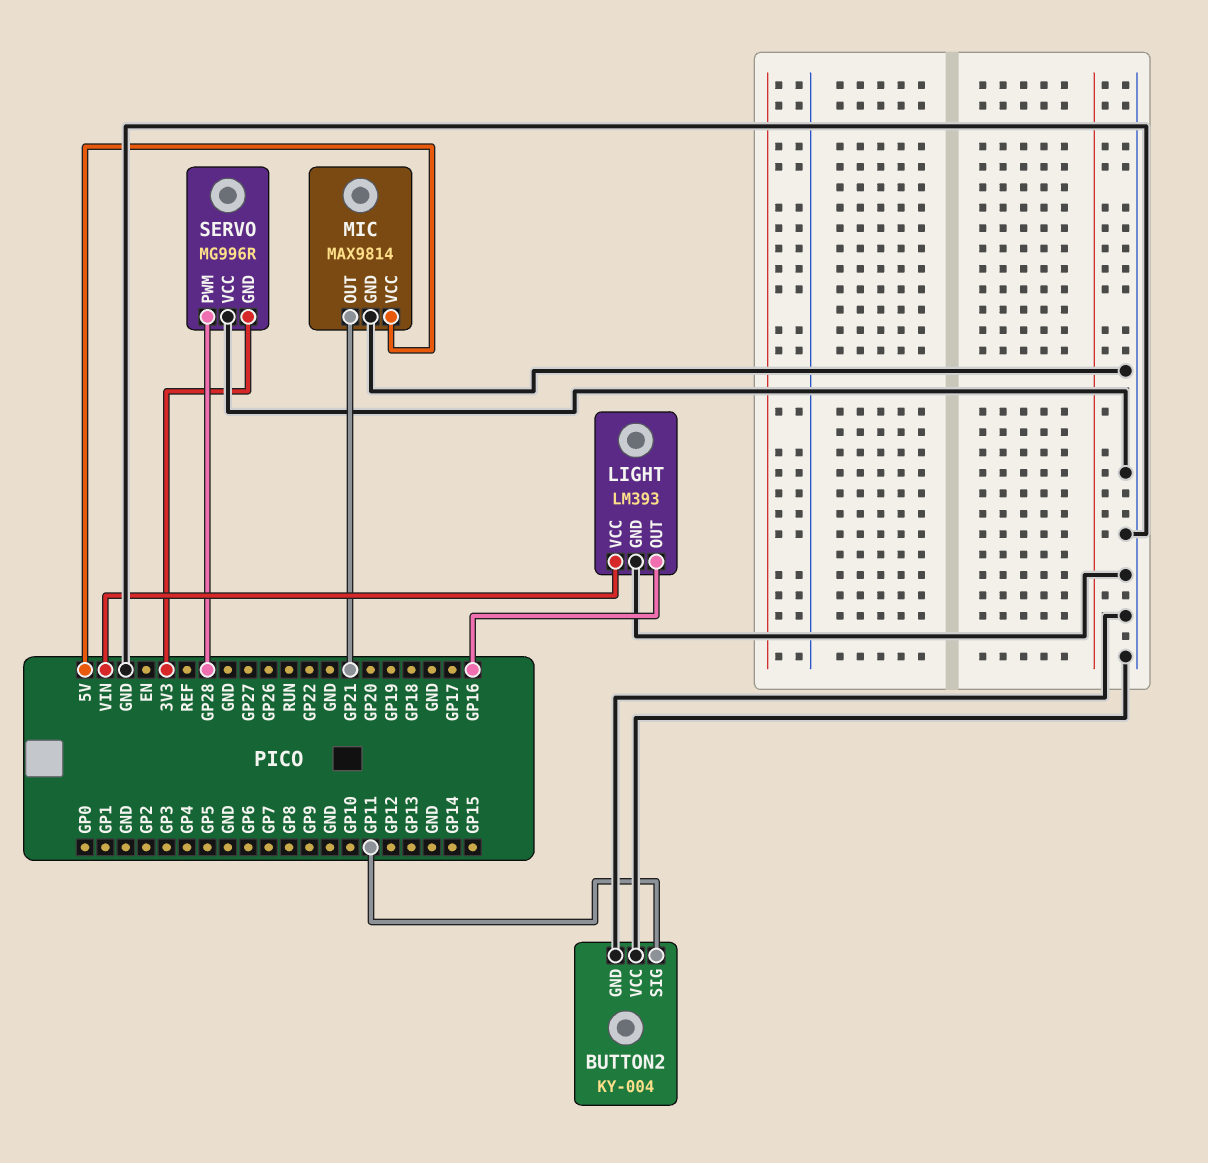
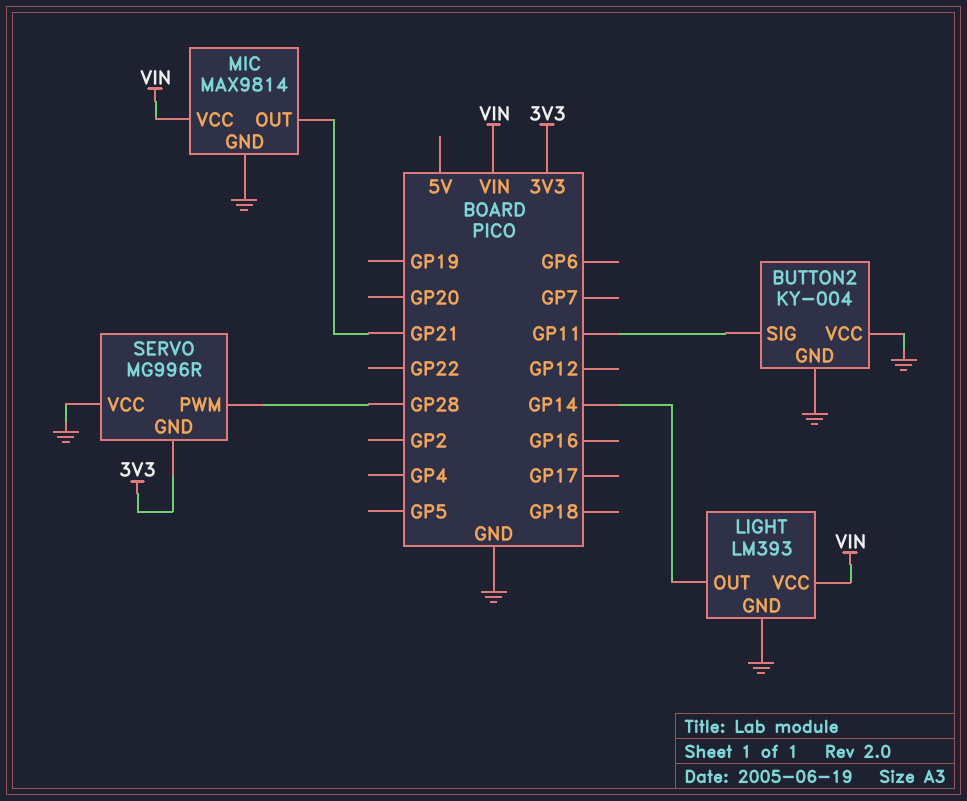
LIGHT pin OUT: GP16 -> GP14
MIC pin VCC: 5V -> VIN

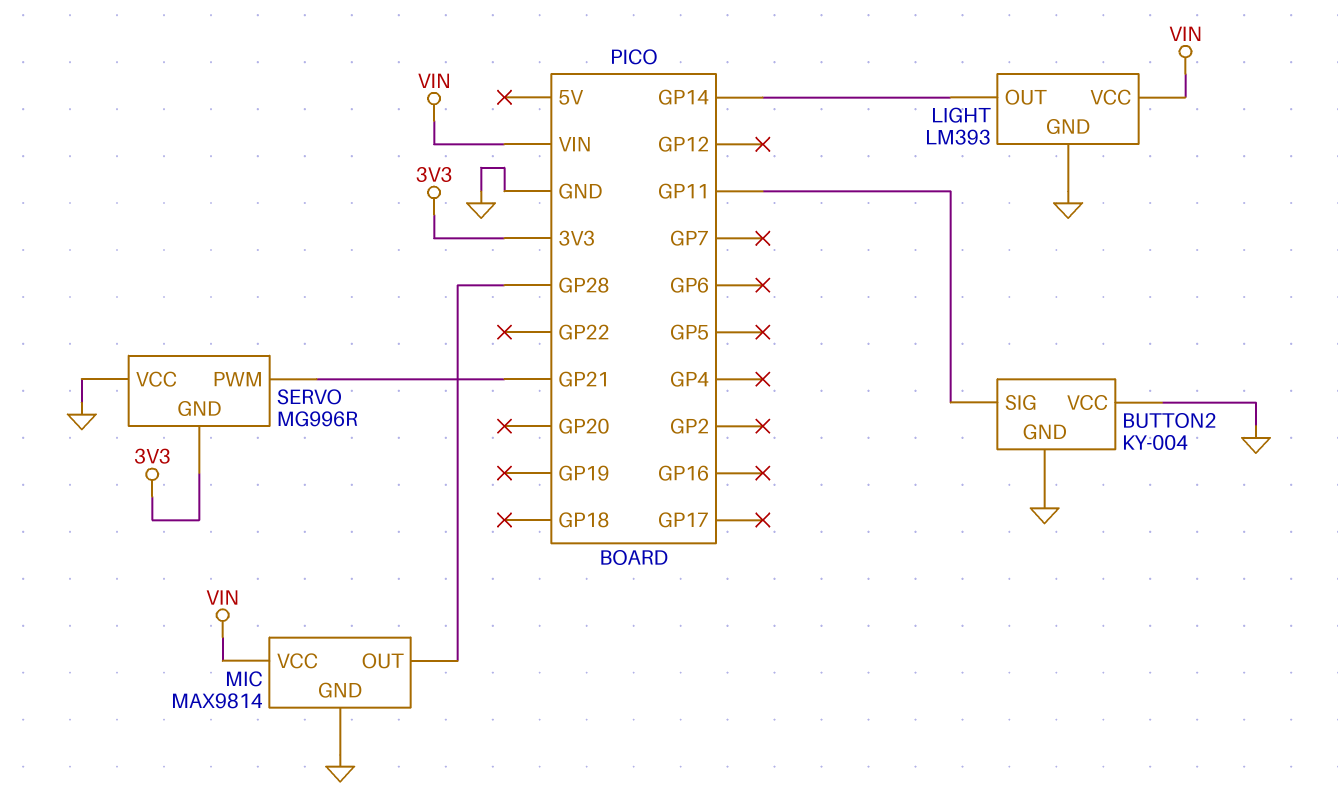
MIC pin OUT: GP21 -> GP28
SERVO pin PWM: GP28 -> GP21

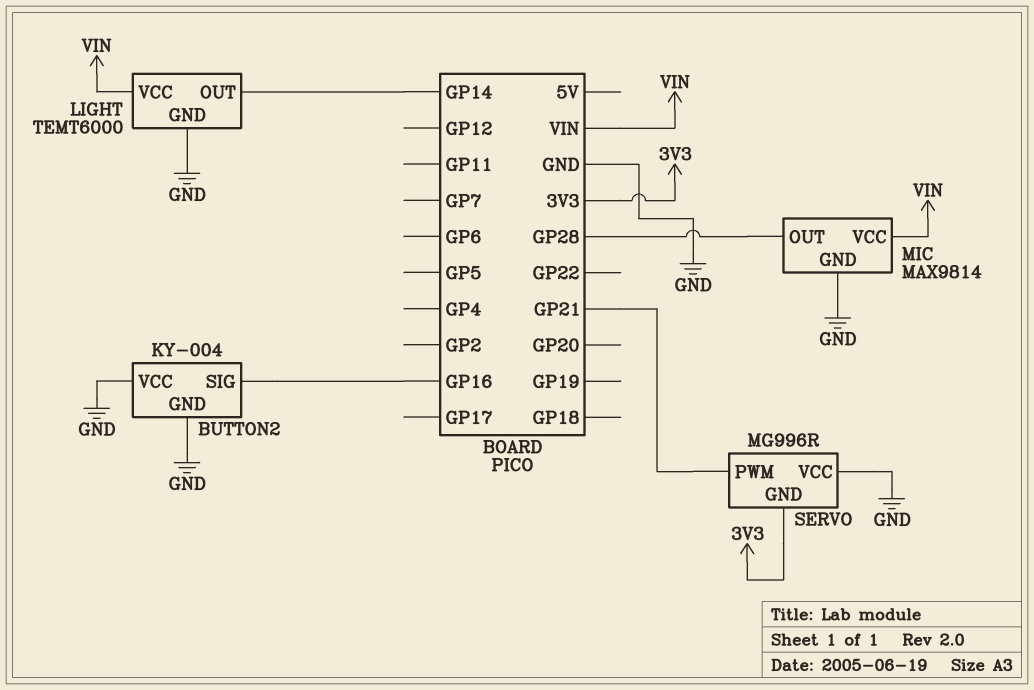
BUTTON2 pin SIG: GP11 -> GP16
LIGHT: LM393 -> TEMT6000

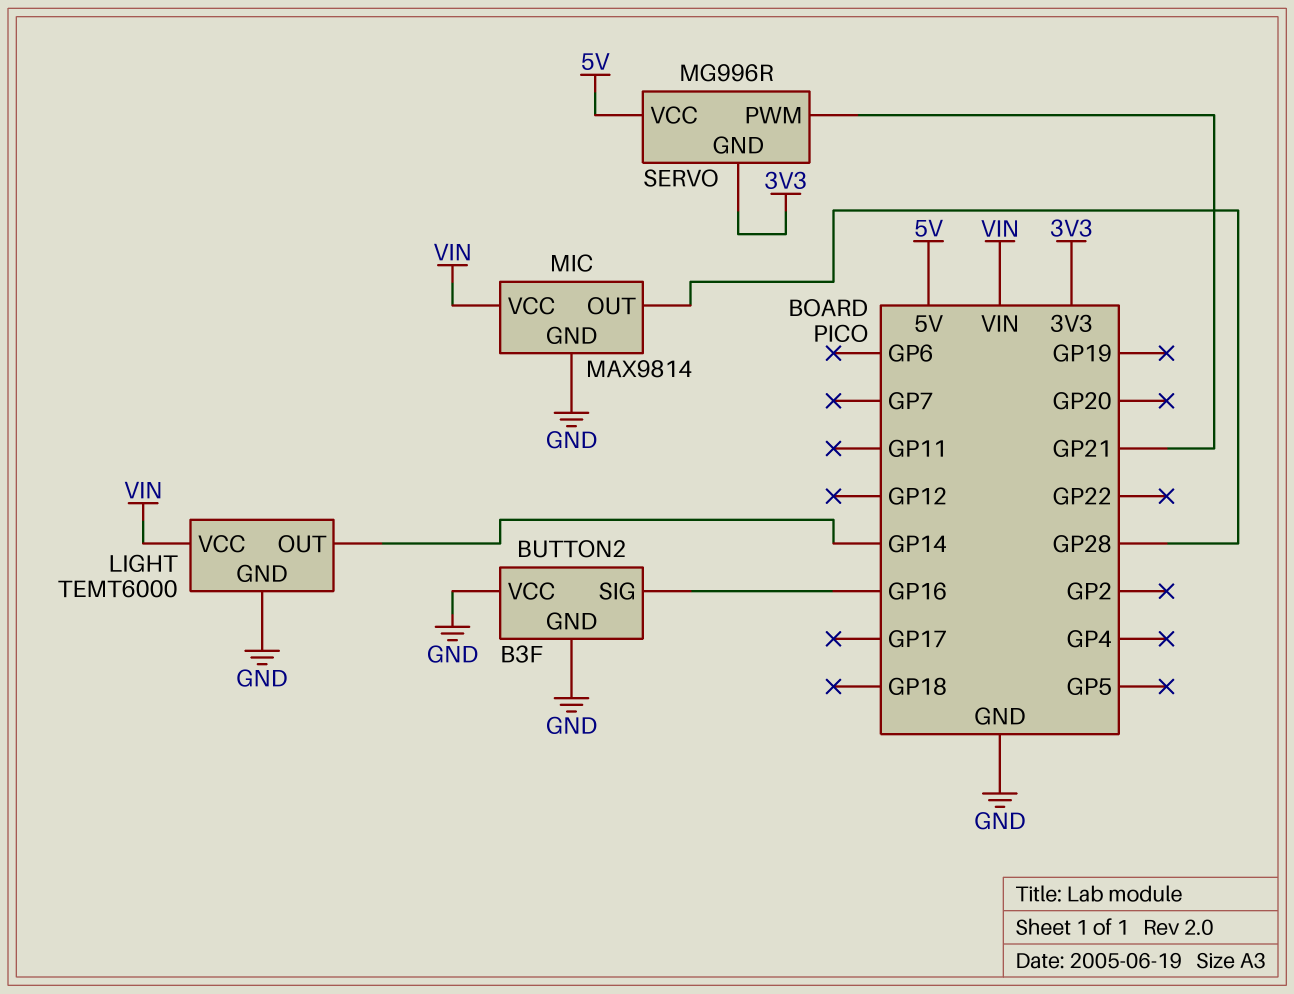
BUTTON2: KY-004 -> B3F
SERVO pin VCC: GND -> 5V

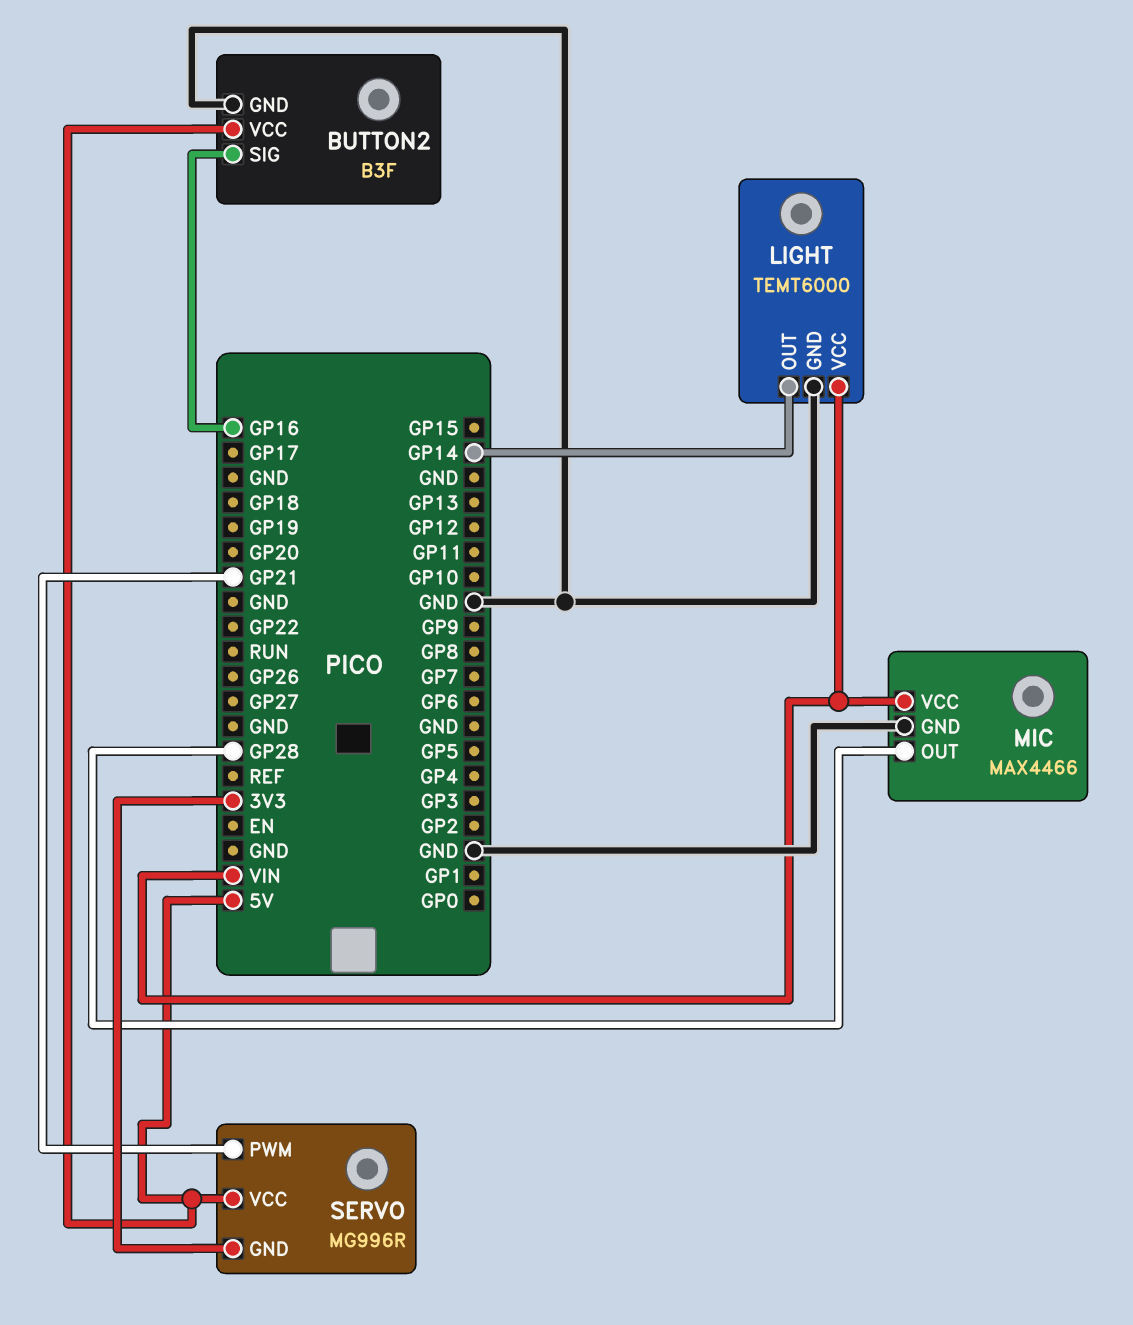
BUTTON2 pin VCC: GND -> 5V
MIC: MAX9814 -> MAX4466

